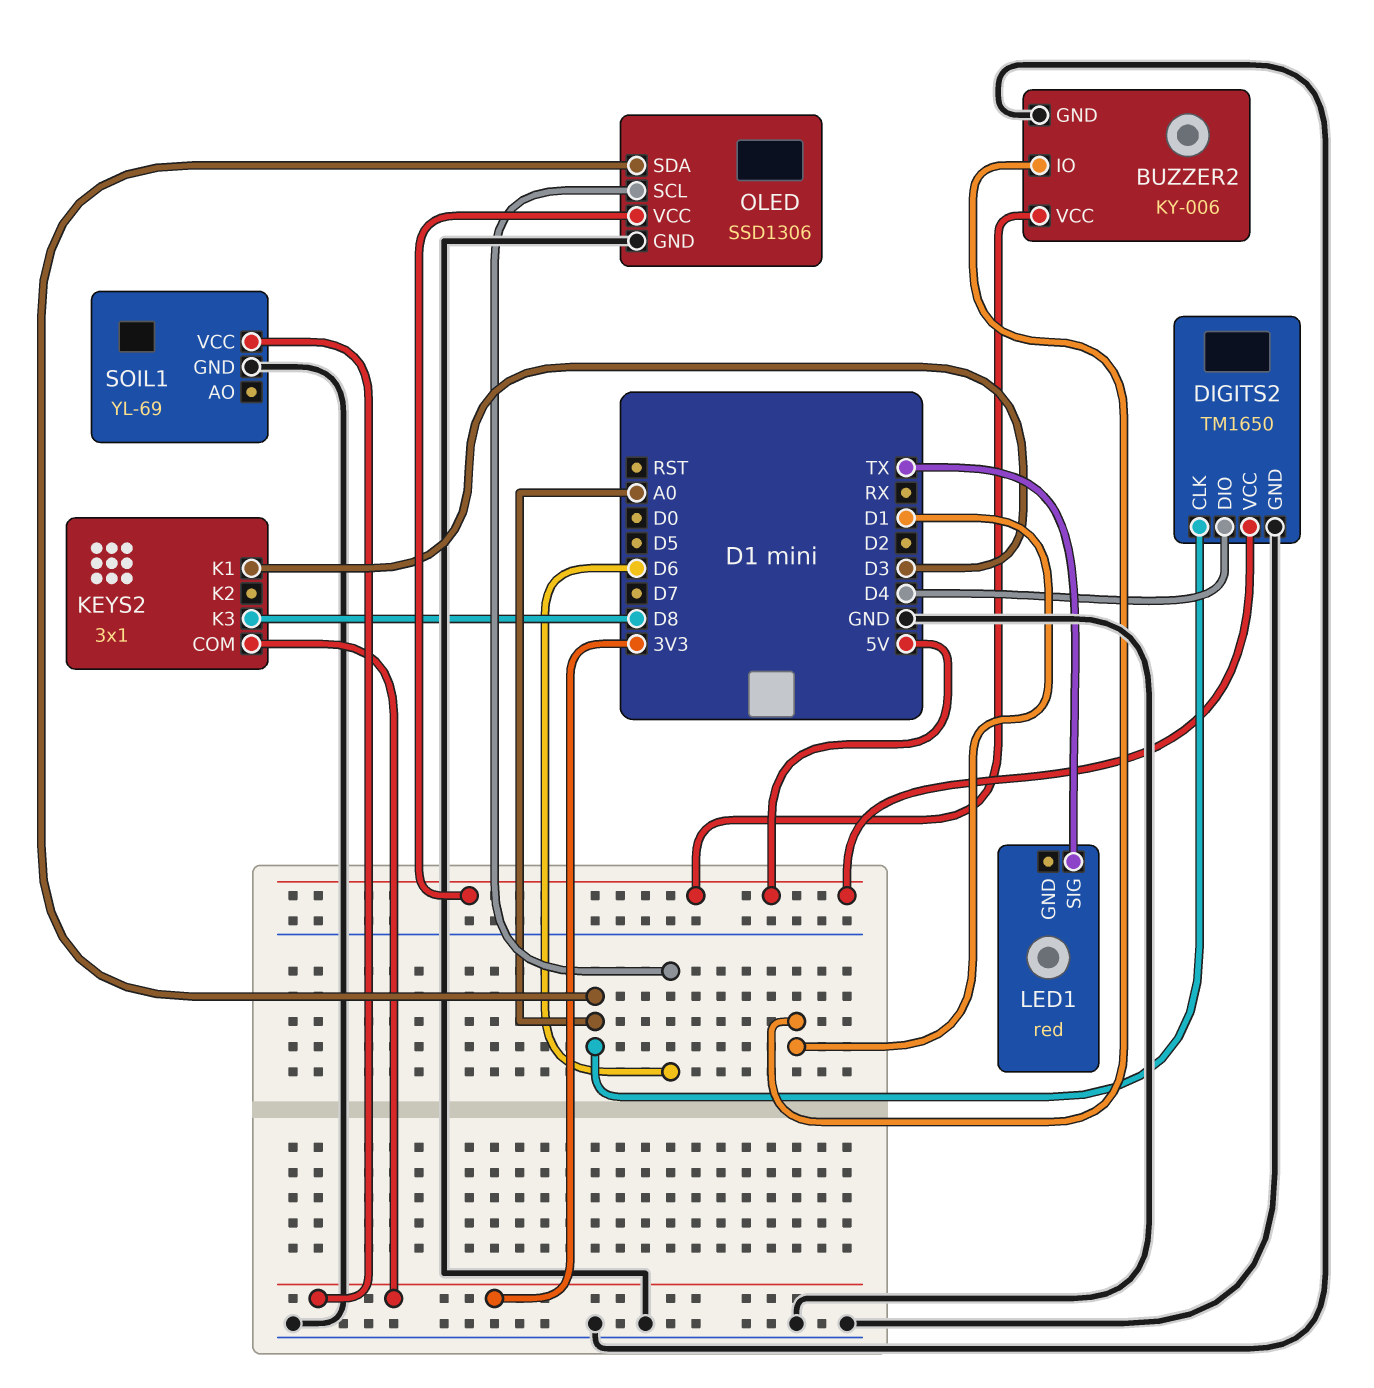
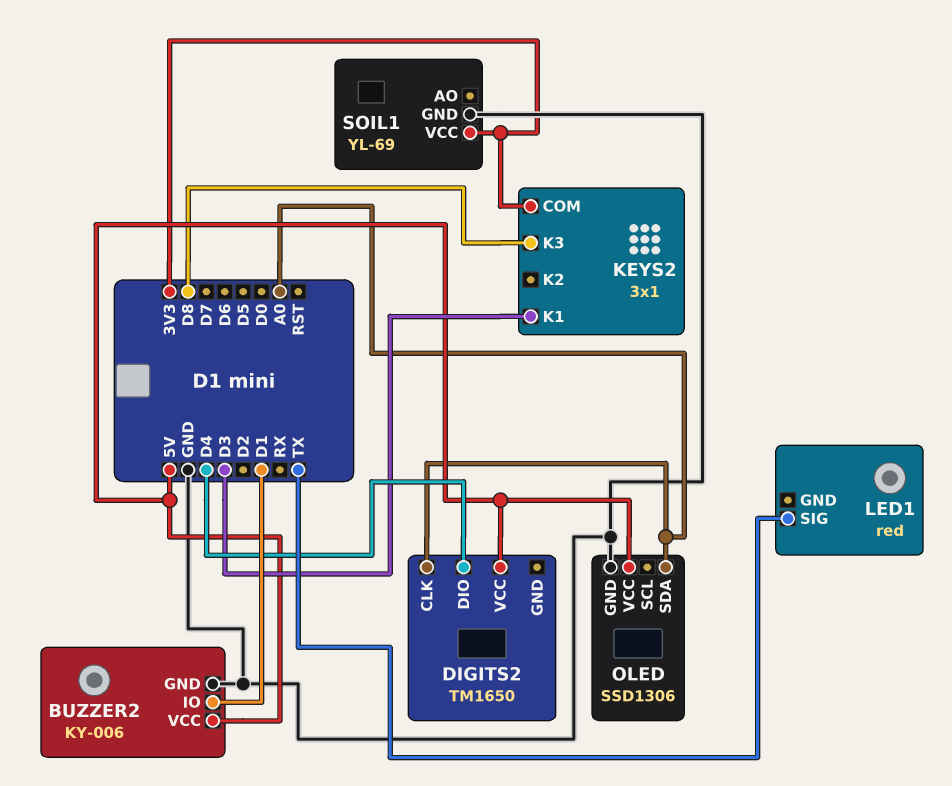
DIGITS2 pin GND: GND -> none
OLED pin SCL: D6 -> none

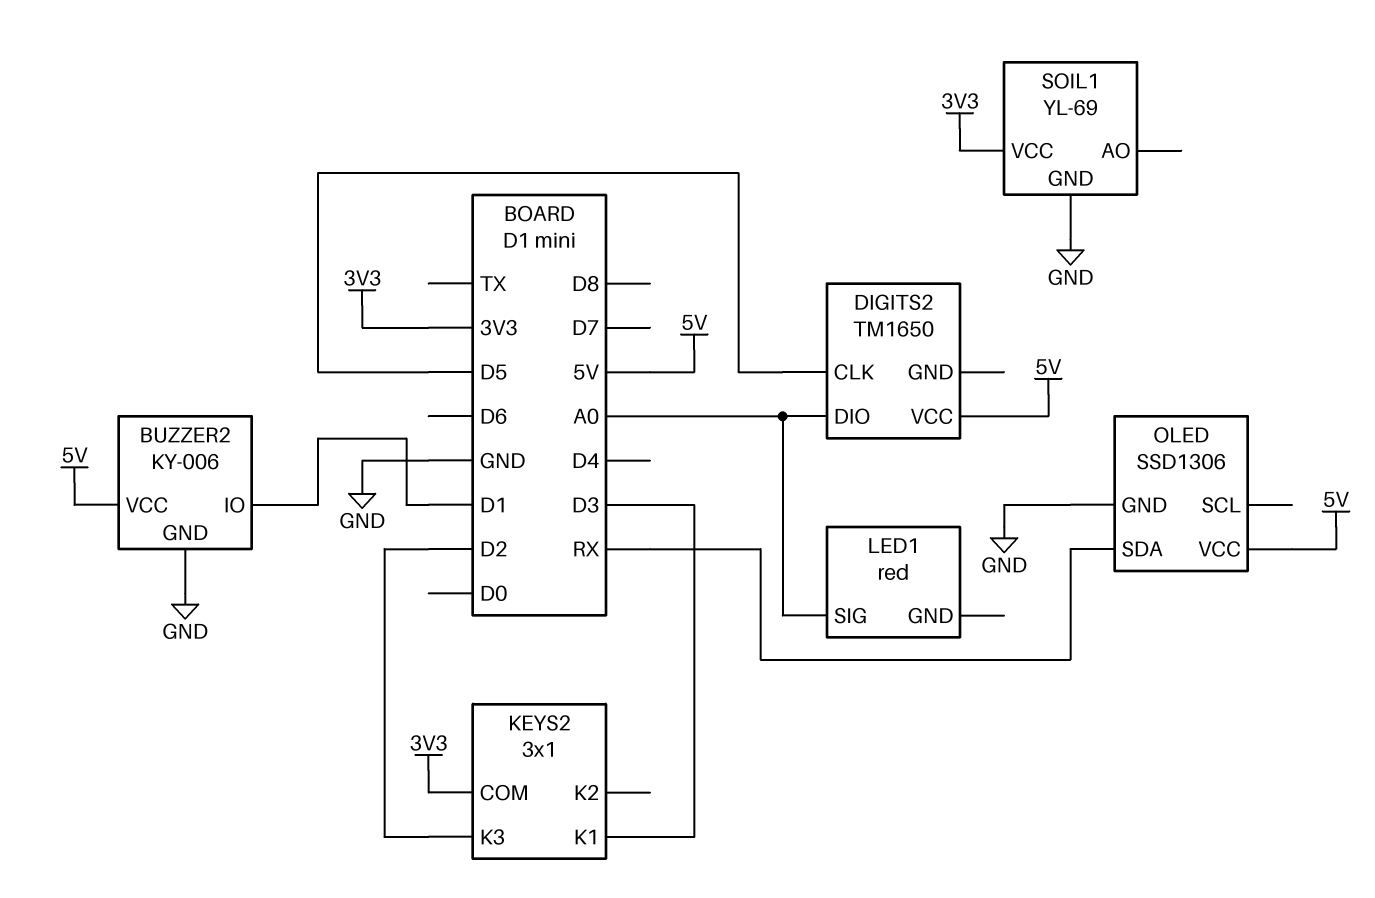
DIGITS2 pin CLK: A0 -> D5
DIGITS2 pin DIO: D4 -> A0
KEYS2 pin K3: D8 -> D2
LED1 pin SIG: TX -> A0
OLED pin SDA: A0 -> RX

